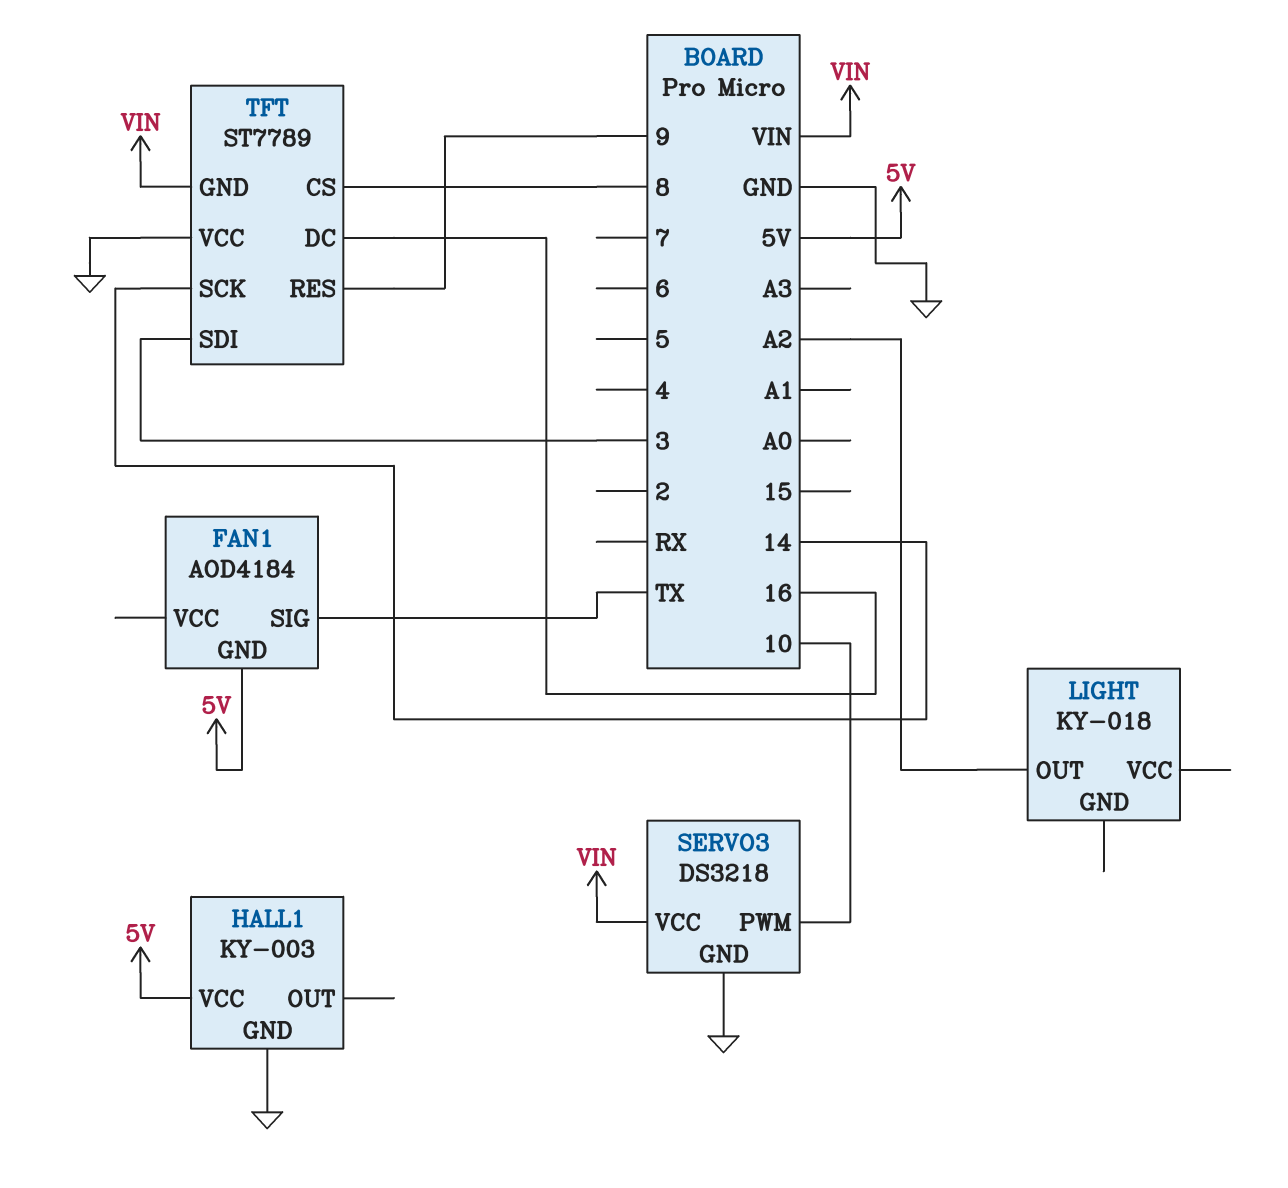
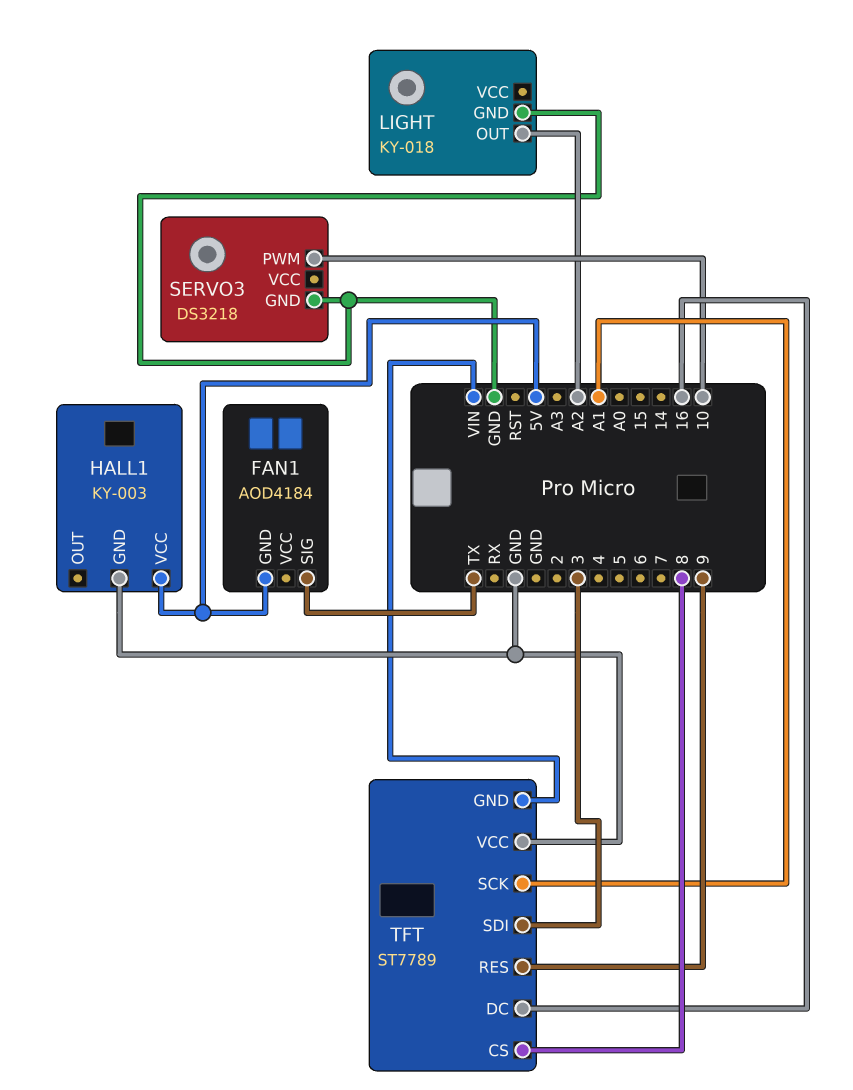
LIGHT pin GND: none -> GND
SERVO3 pin VCC: VIN -> none
TFT pin SCK: 14 -> A1

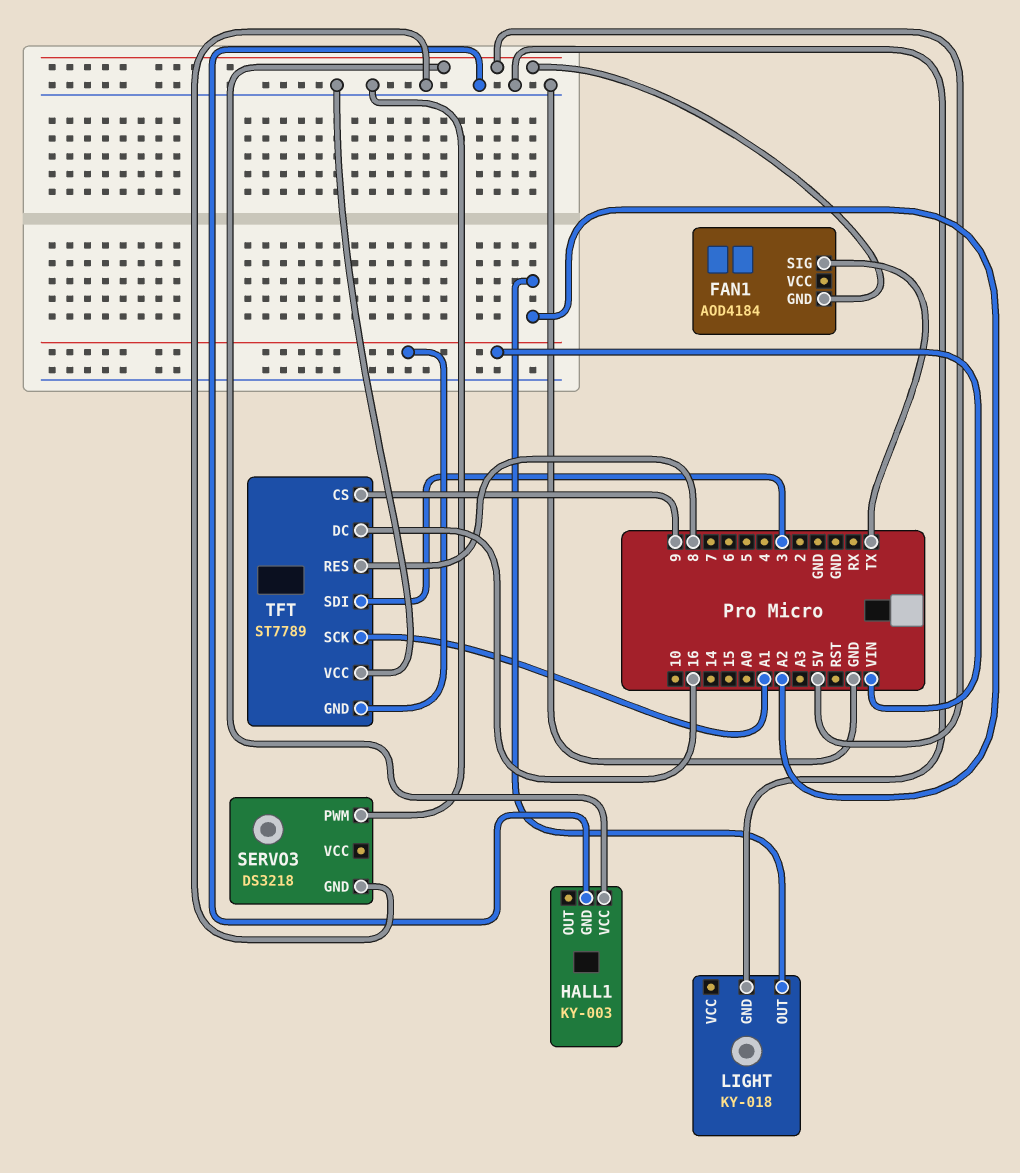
SERVO3 pin PWM: 10 -> GND
TFT pin CS: 8 -> 9
TFT pin RES: 9 -> 8

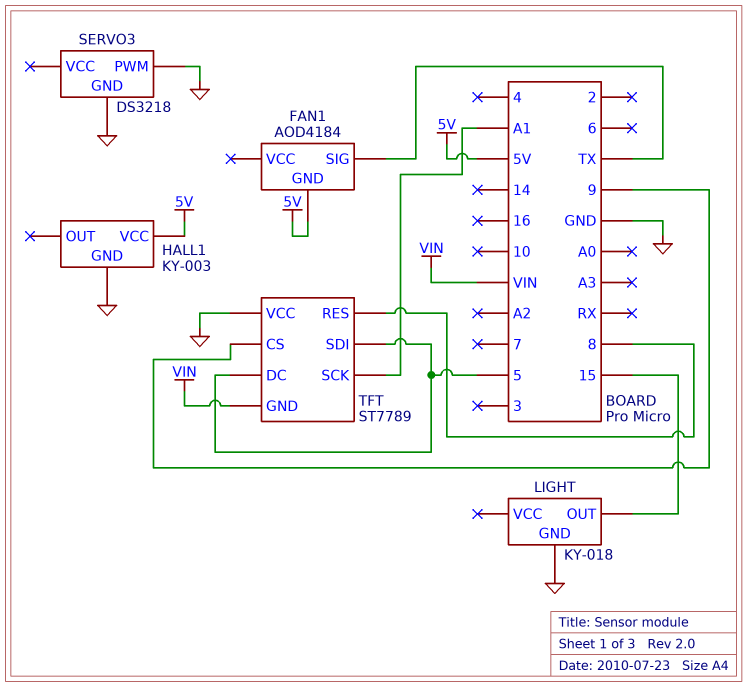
LIGHT pin OUT: A2 -> 15
TFT pin DC: 16 -> 5
TFT pin SDI: 3 -> 5

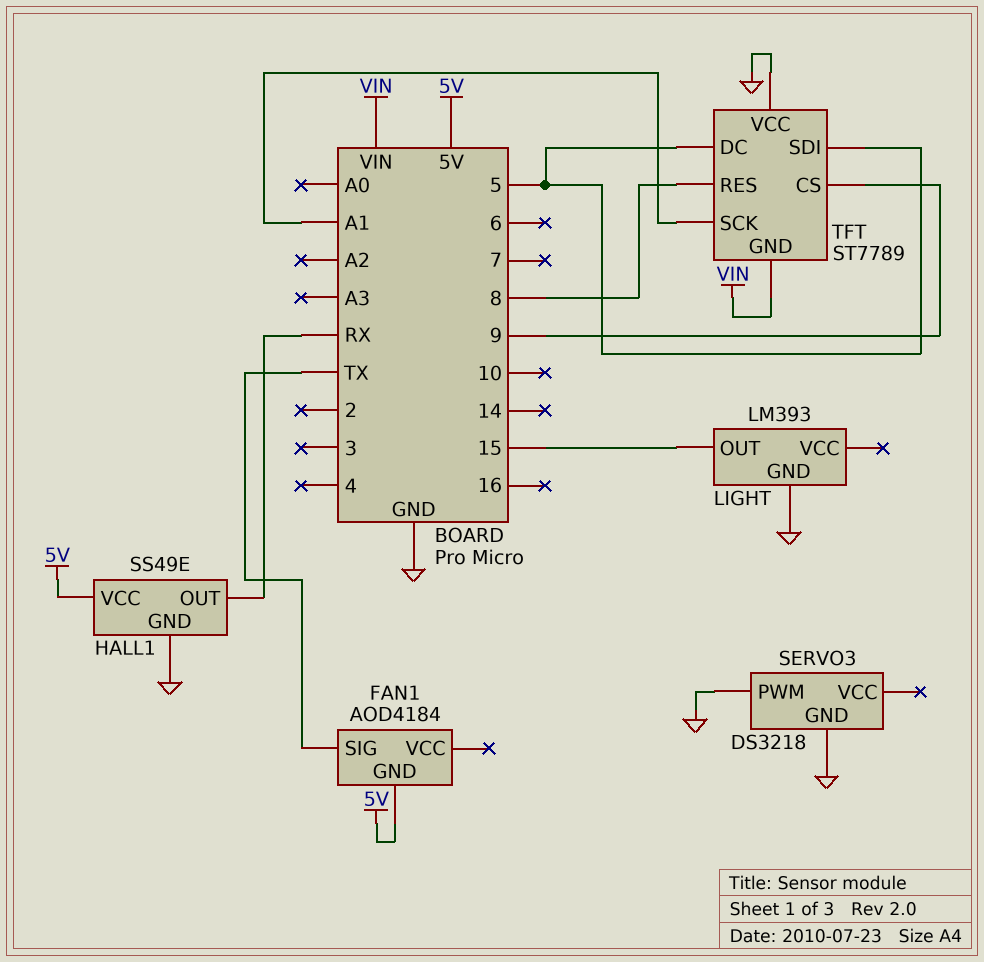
HALL1: KY-003 -> SS49E
HALL1 pin OUT: none -> RX
LIGHT: KY-018 -> LM393

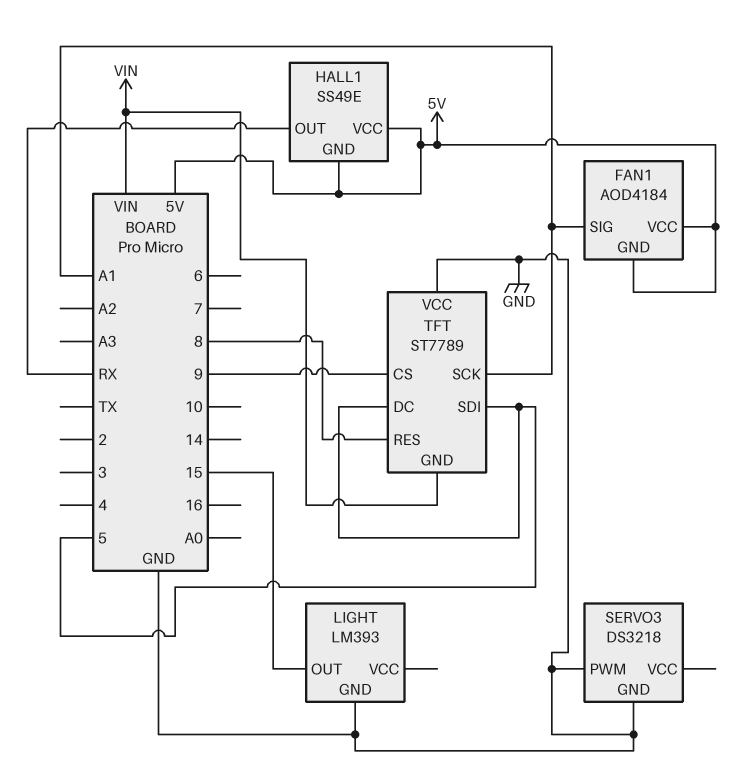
FAN1 pin SIG: TX -> A1
FAN1 pin VCC: none -> 5V
HALL1 pin GND: GND -> 5V

